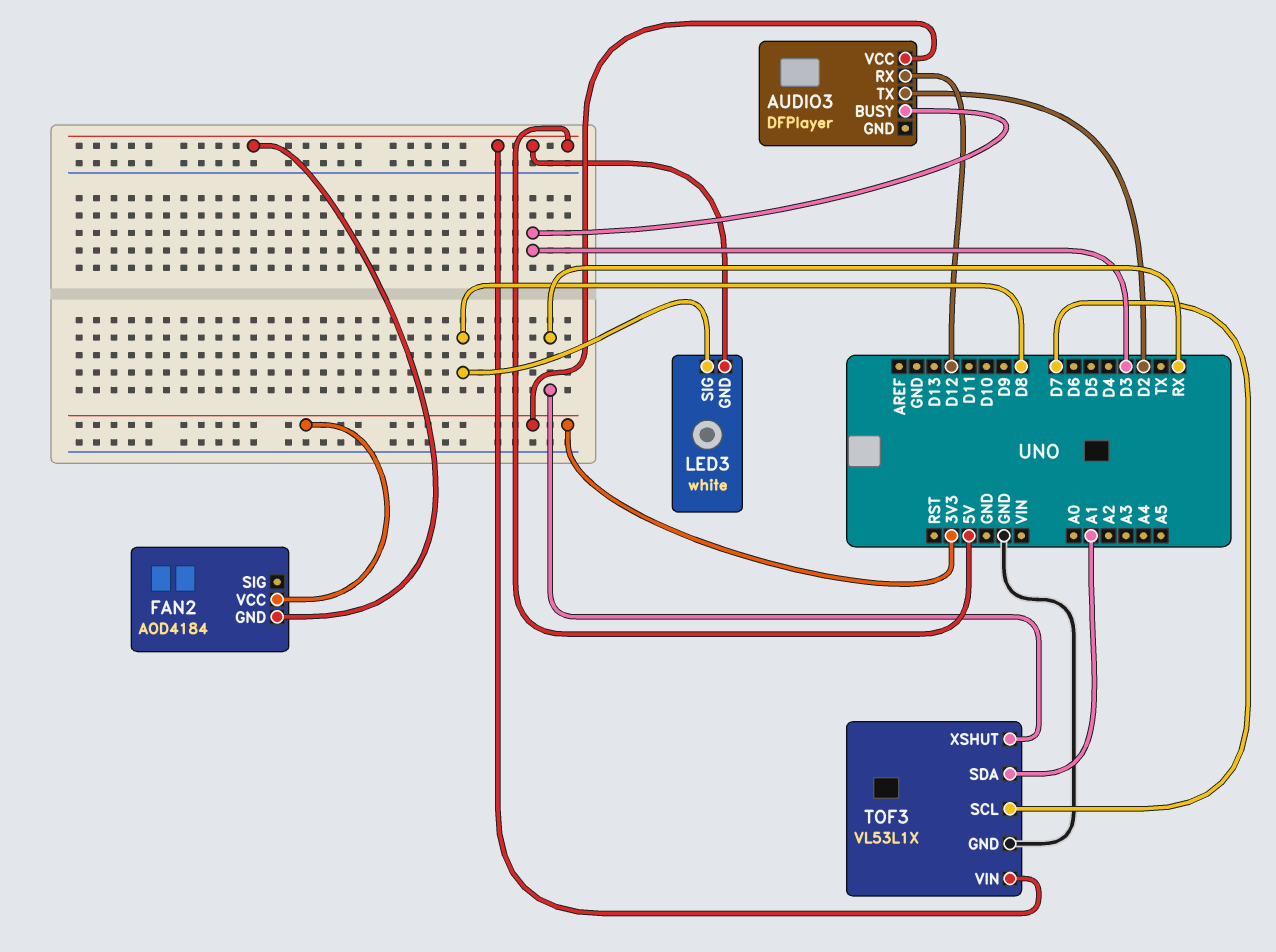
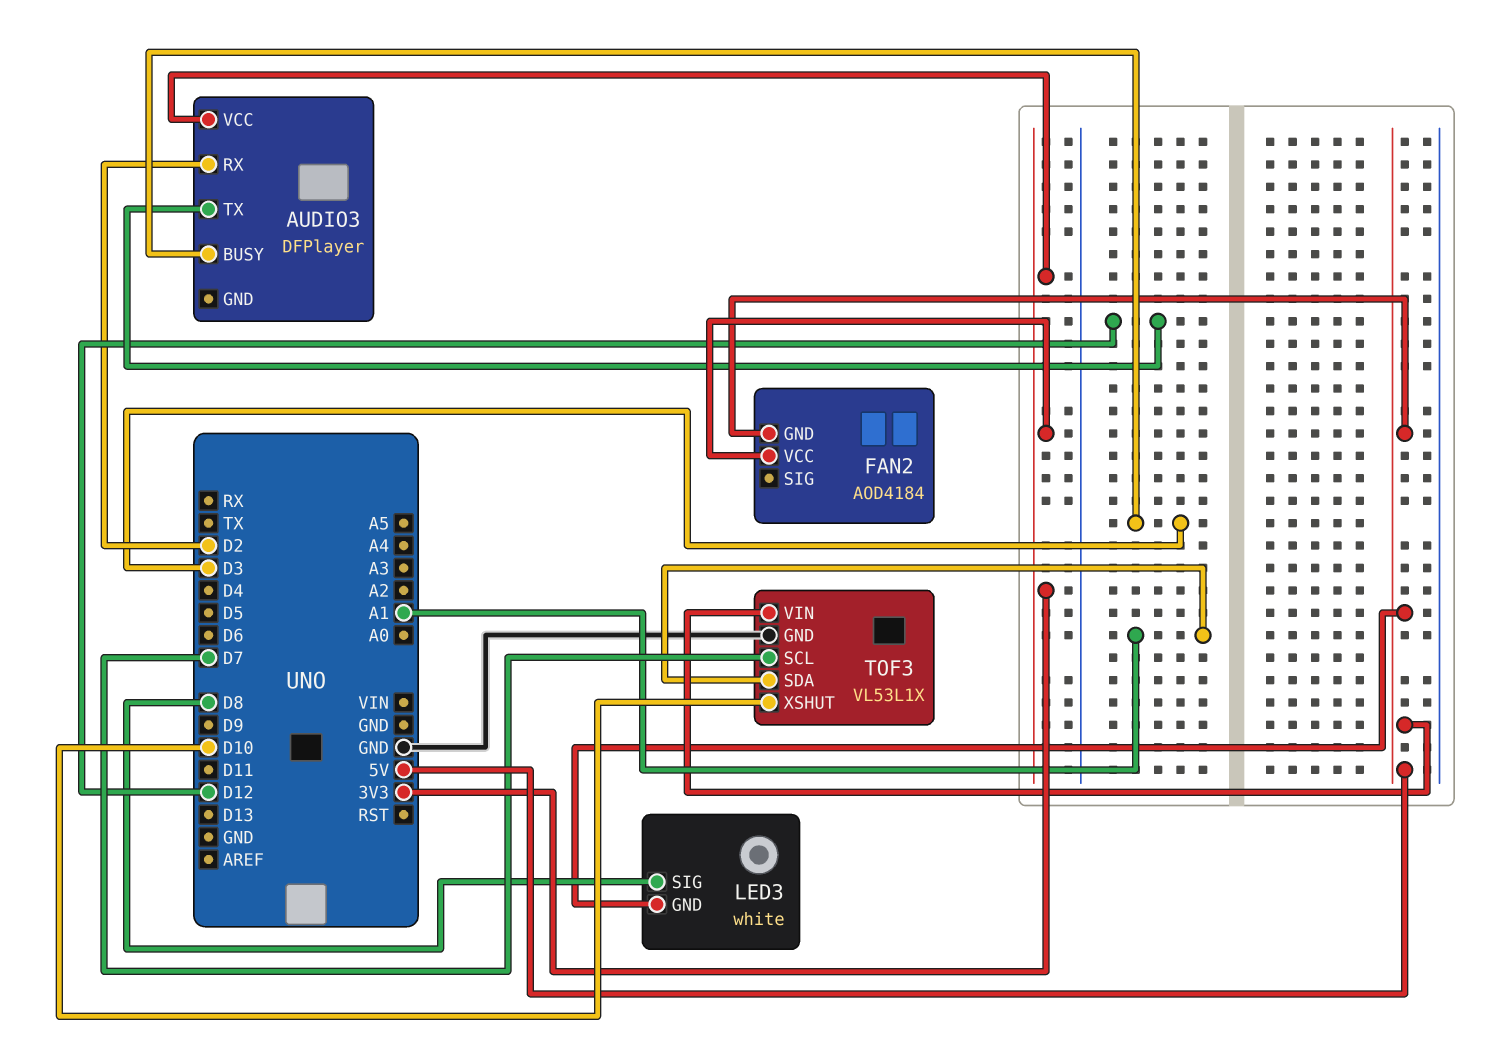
AUDIO3 pin RX: D12 -> D2
AUDIO3 pin TX: D2 -> D12
TOF3 pin XSHUT: RX -> D10

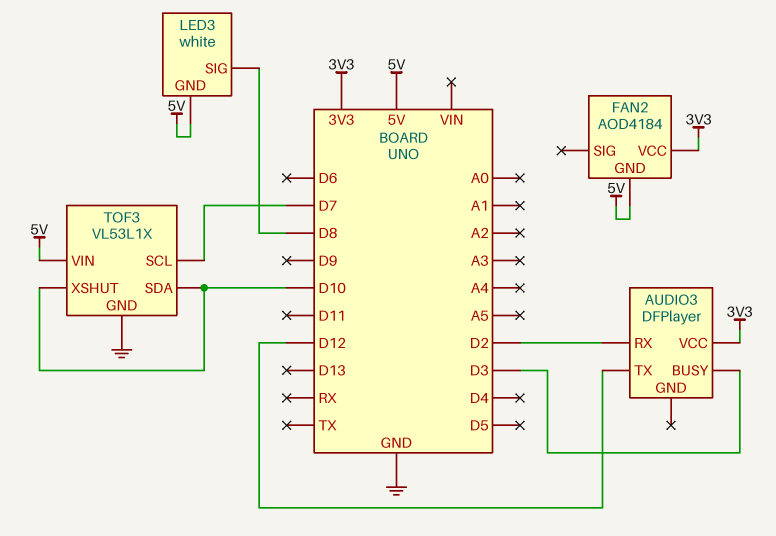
TOF3 pin SDA: A1 -> D10

